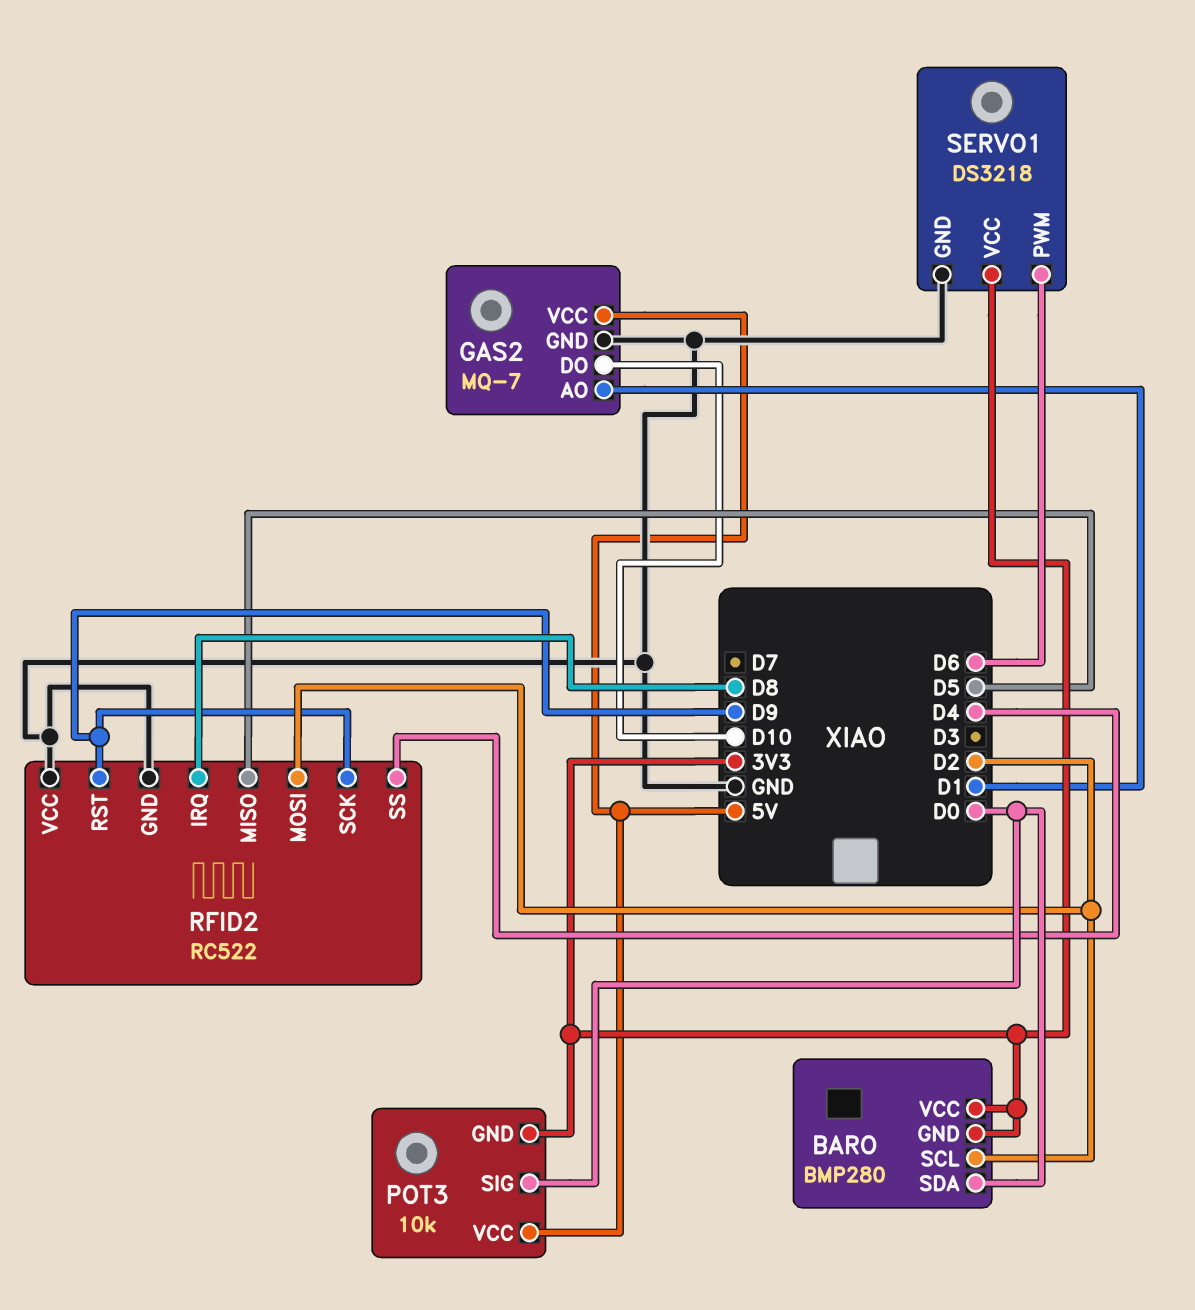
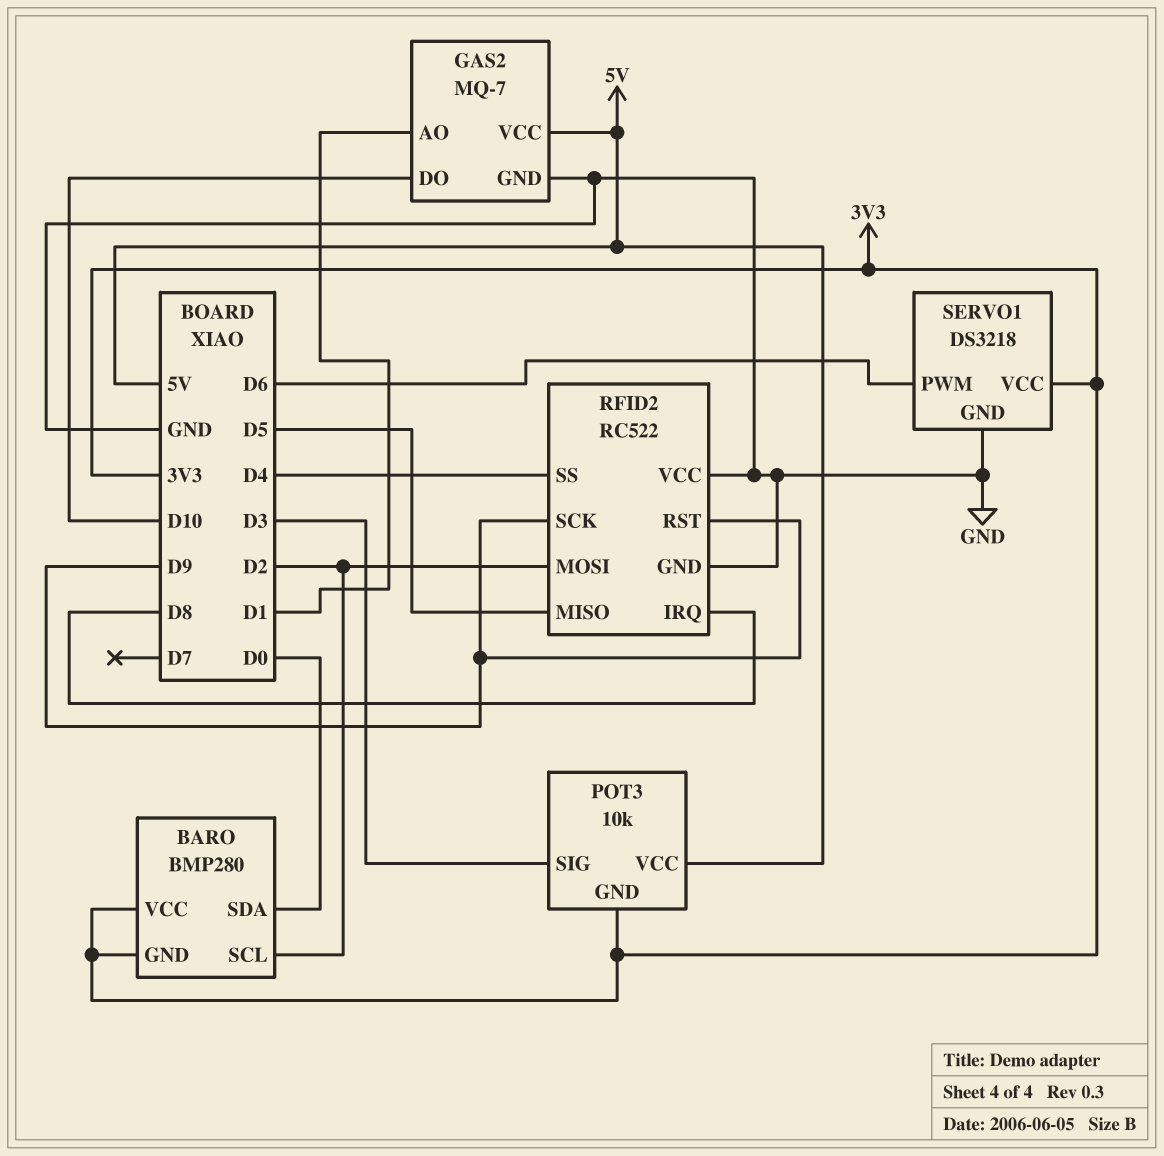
POT3 pin SIG: D0 -> D3

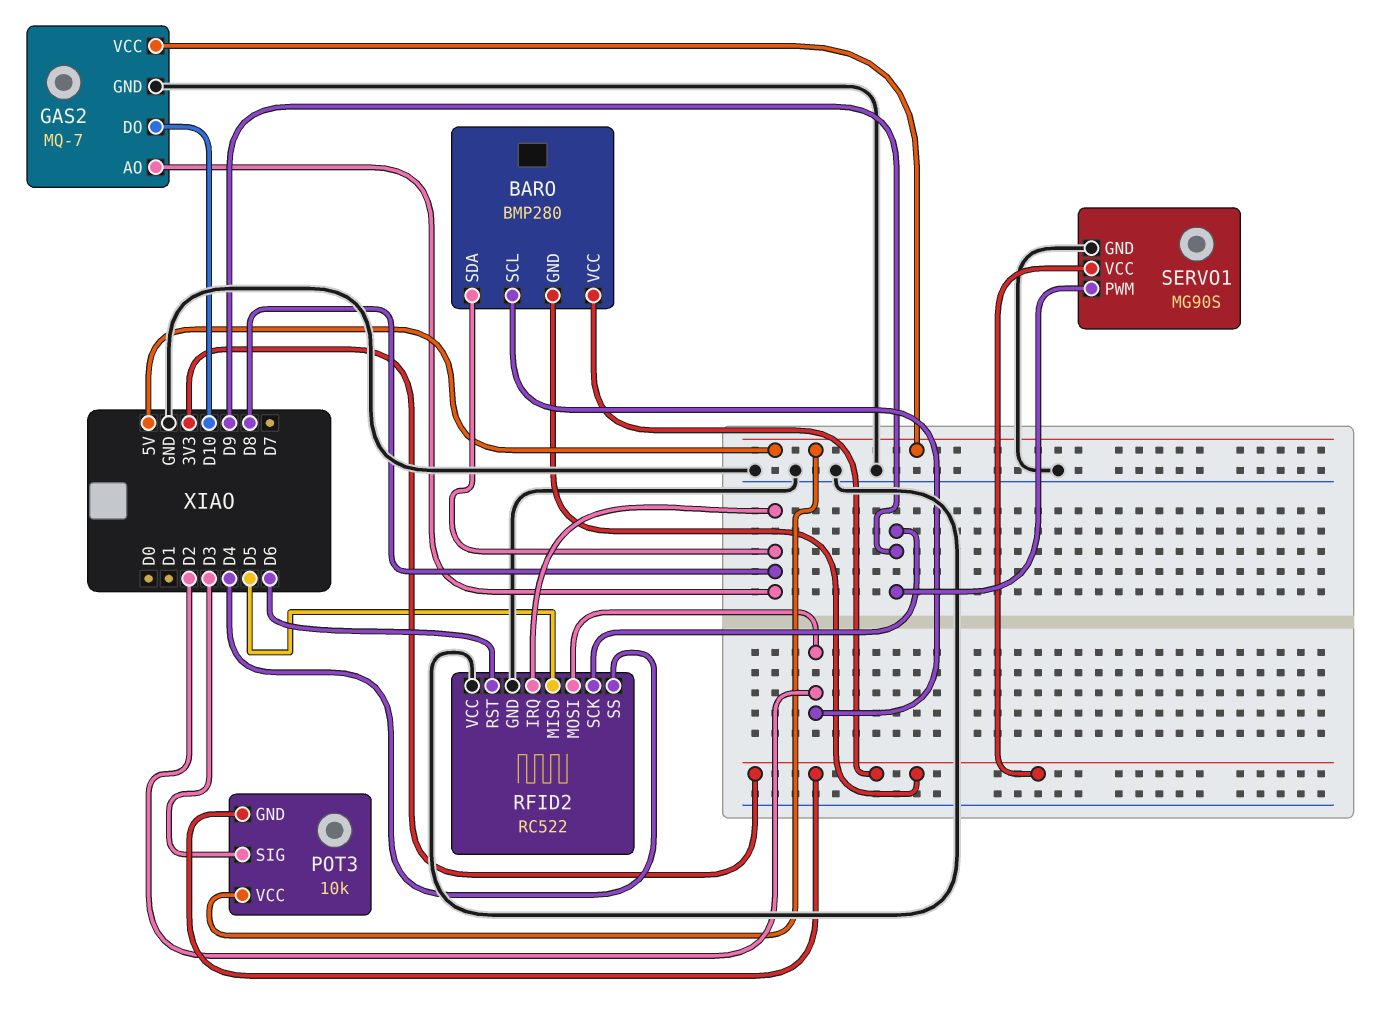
BARO pin SDA: D0 -> D8
GAS2 pin AO: D1 -> D8
RFID2 pin RST: D9 -> D6
SERVO1: DS3218 -> MG90S
SERVO1 pin PWM: D6 -> D9

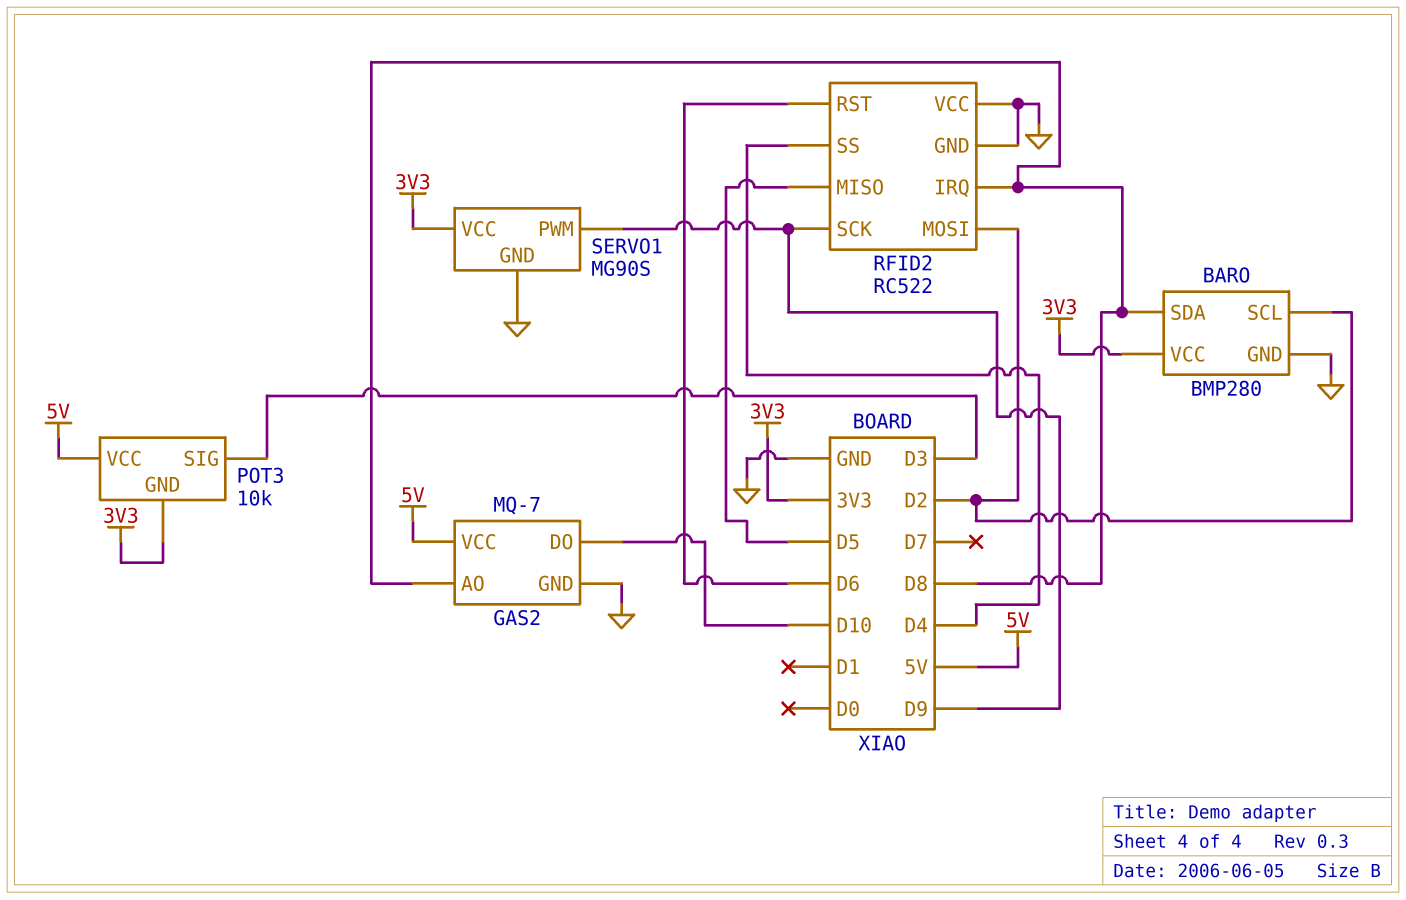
BARO pin GND: 3V3 -> GND

